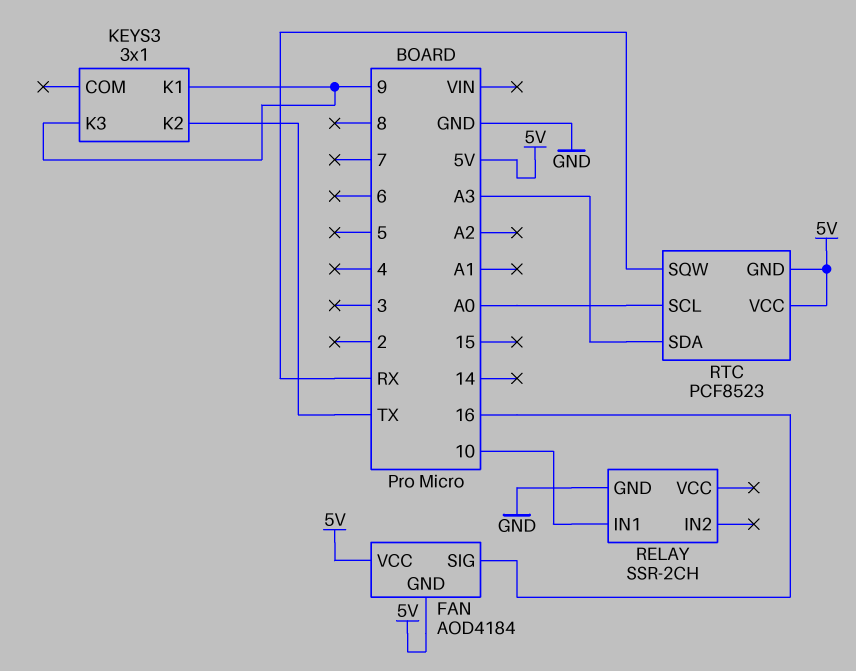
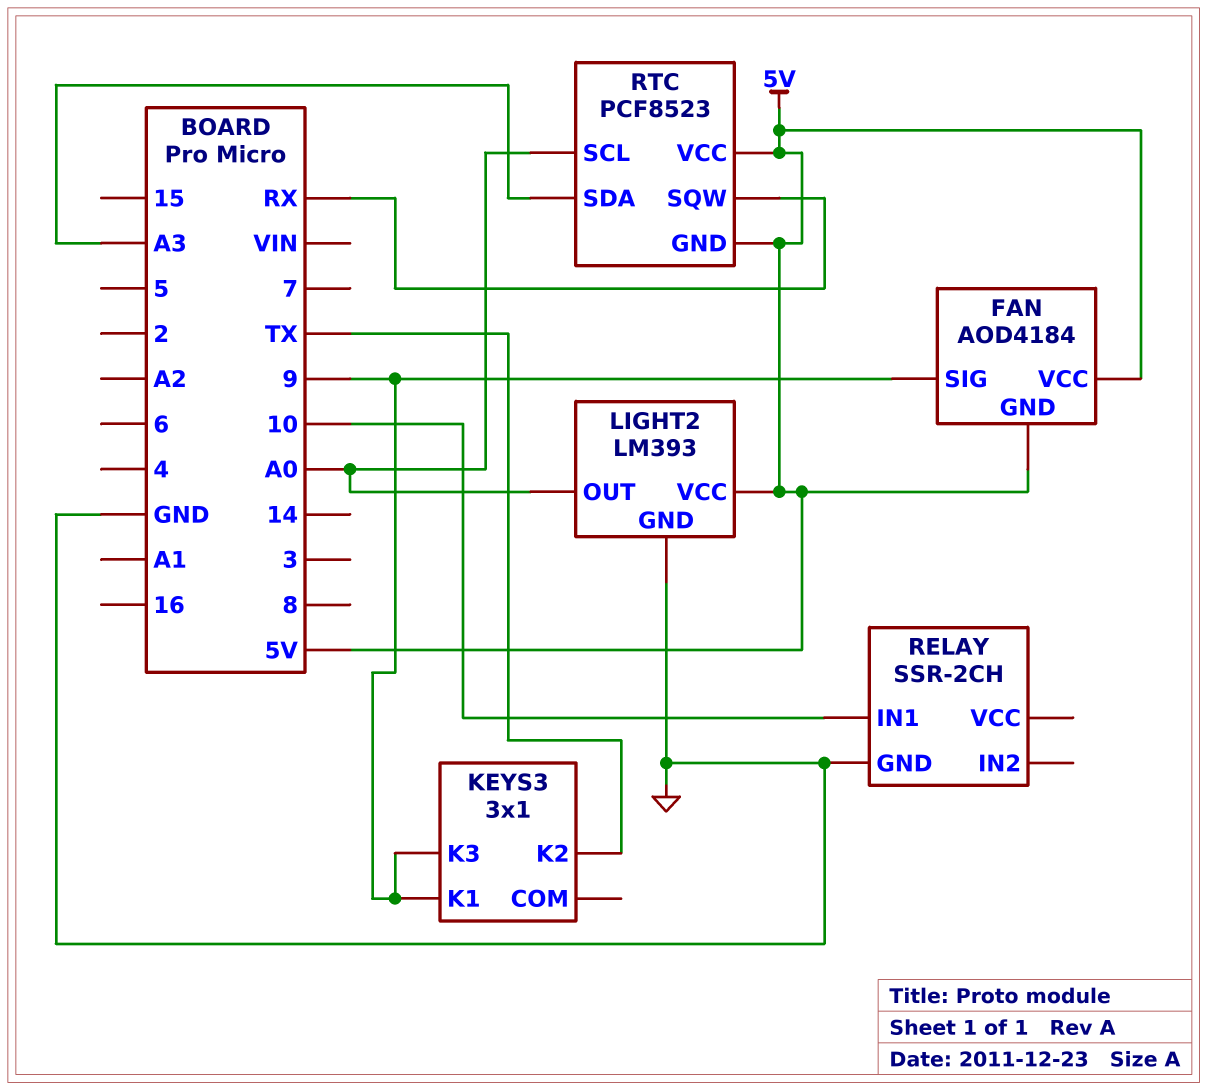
FAN pin SIG: 16 -> 9
LIGHT2: none -> LM393
LIGHT2 pin GND: none -> GND
LIGHT2 pin OUT: none -> A0
LIGHT2 pin VCC: none -> 5V

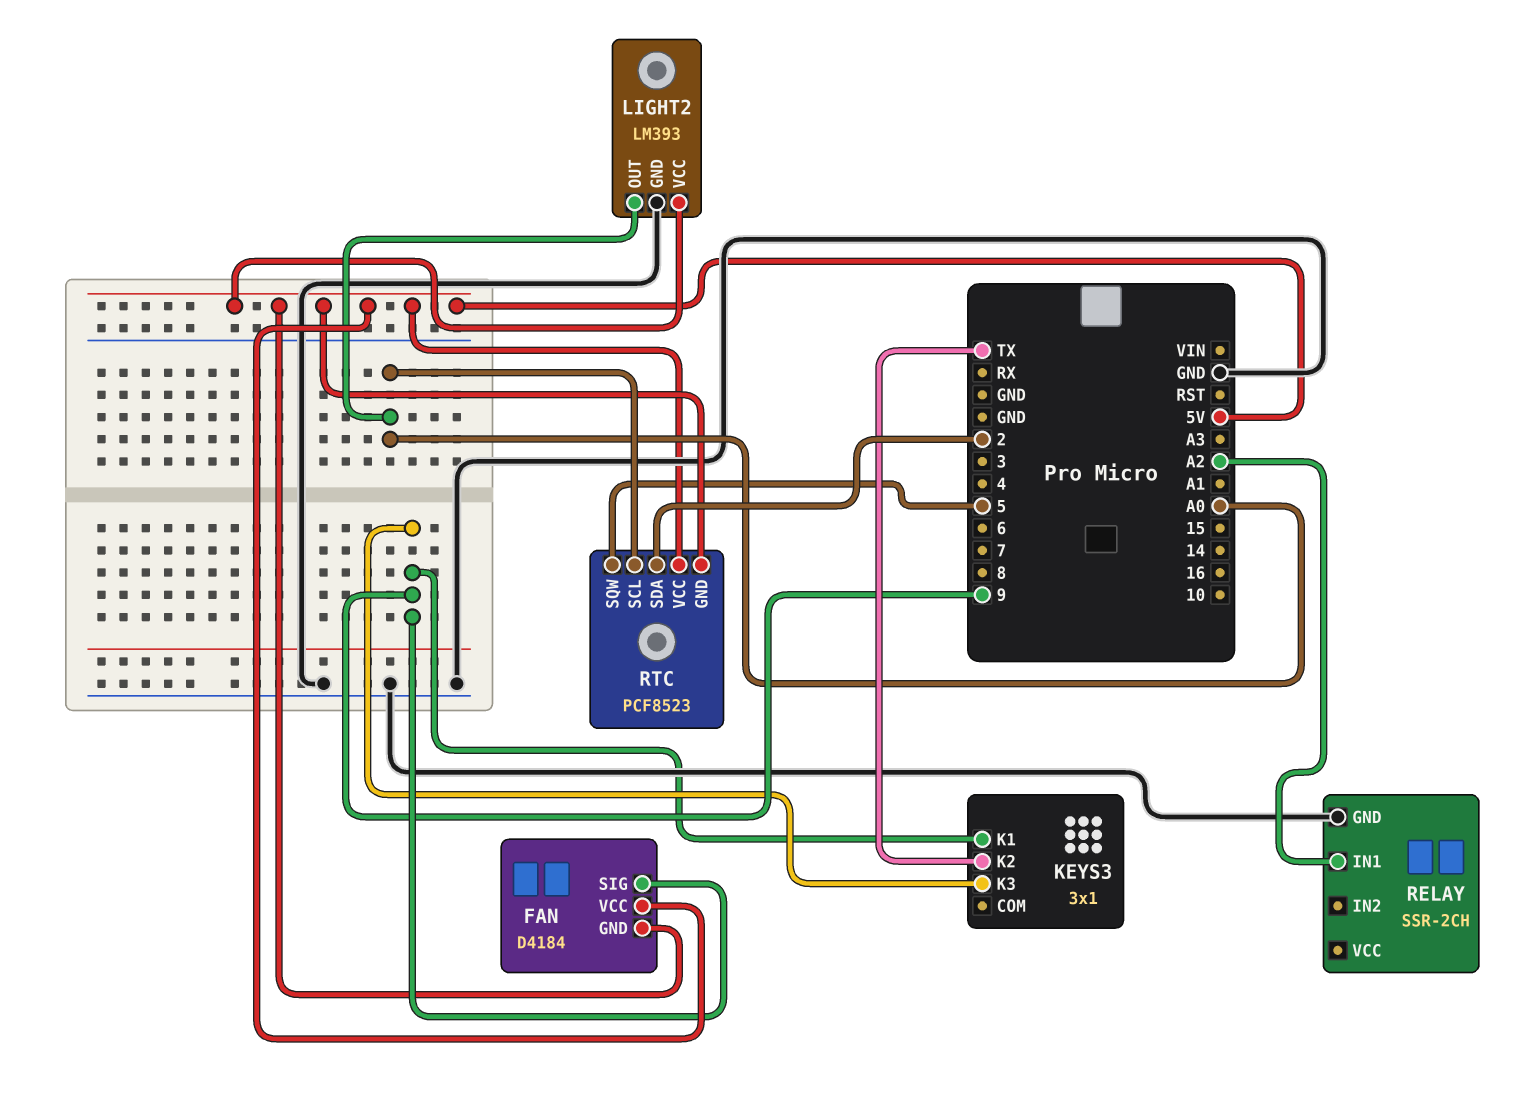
FAN: AOD4184 -> D4184
RELAY pin IN1: 10 -> A2
RTC pin SDA: A3 -> 2
RTC pin SQW: RX -> 5

